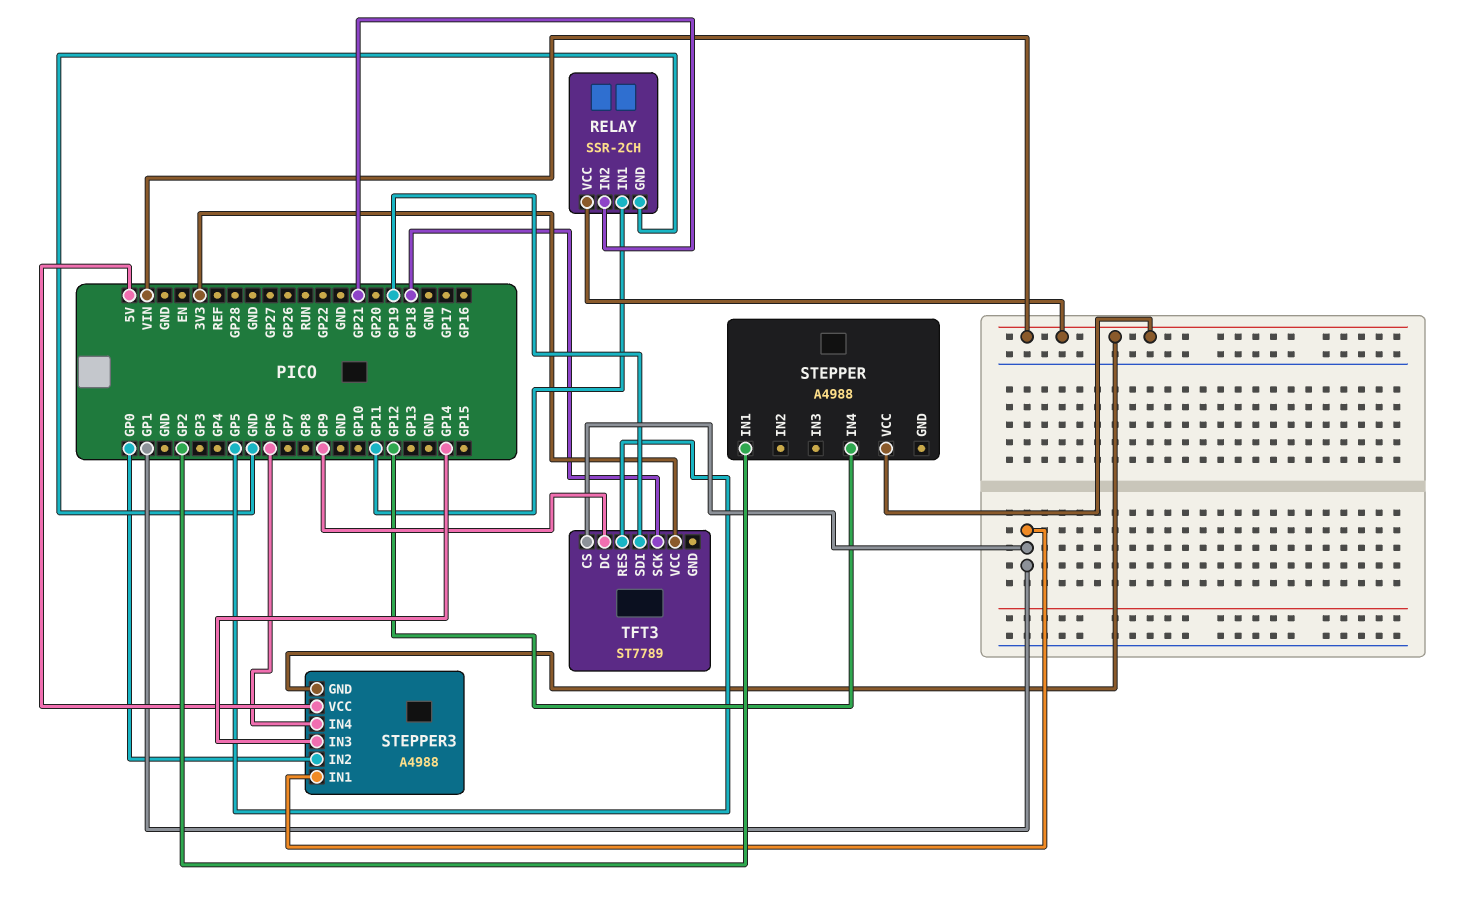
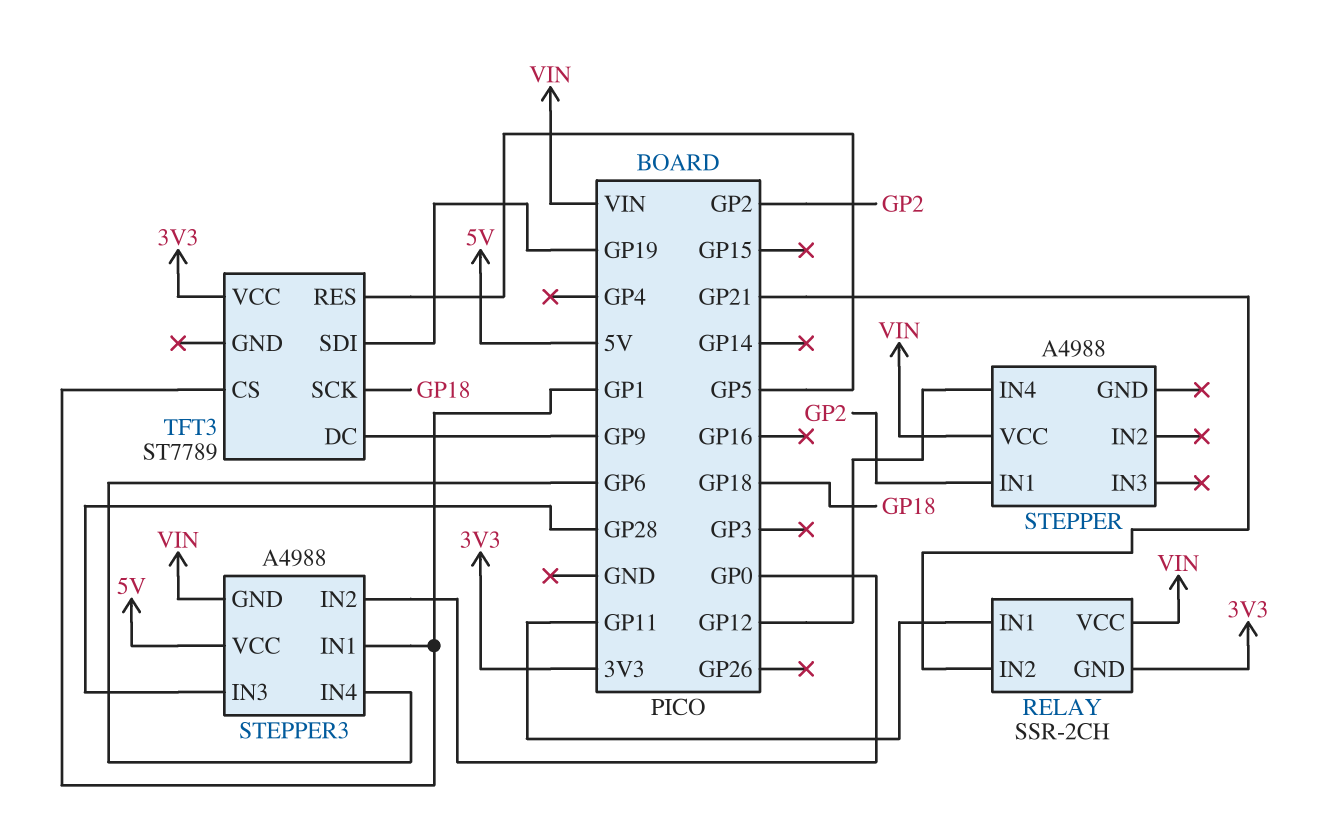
RELAY pin GND: GND -> 3V3
STEPPER3 pin IN3: GP14 -> GP28

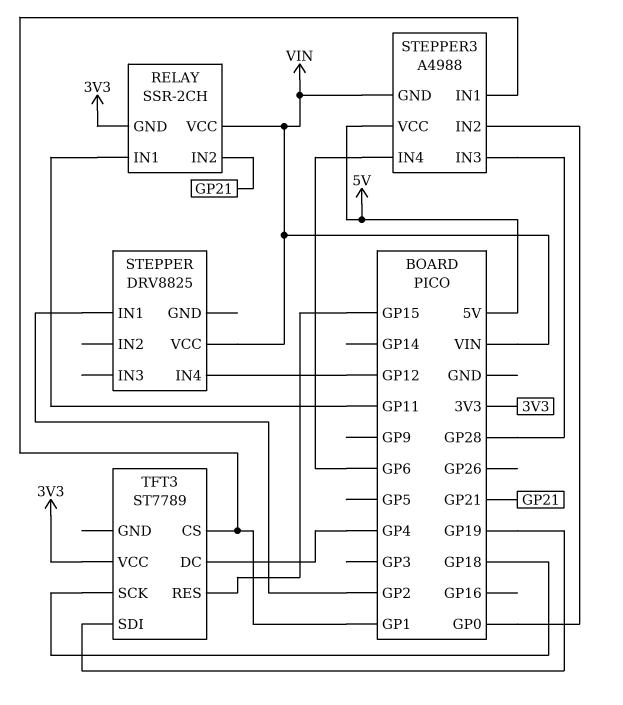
STEPPER: A4988 -> DRV8825
TFT3 pin DC: GP9 -> GP4
TFT3 pin RES: GP5 -> GP15

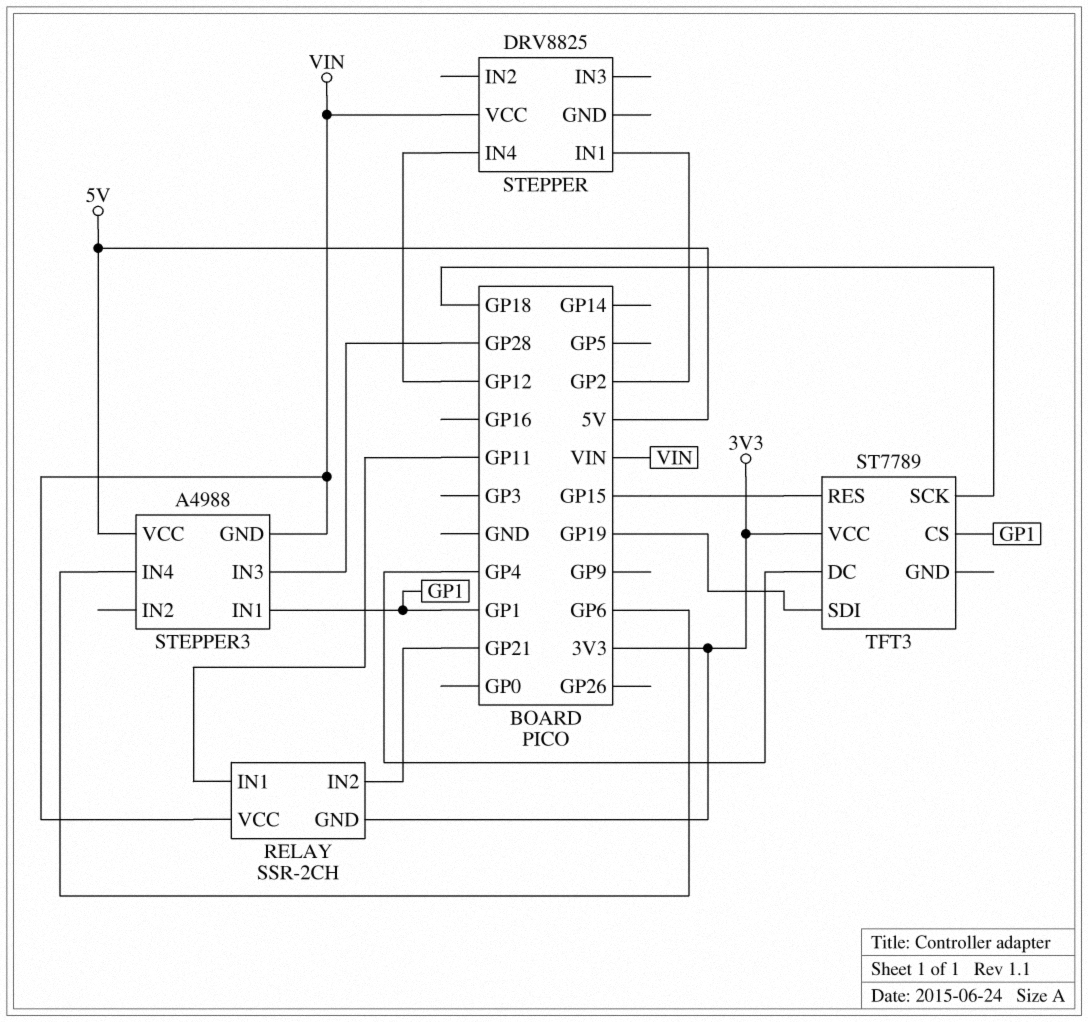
STEPPER3 pin IN2: GP0 -> none

